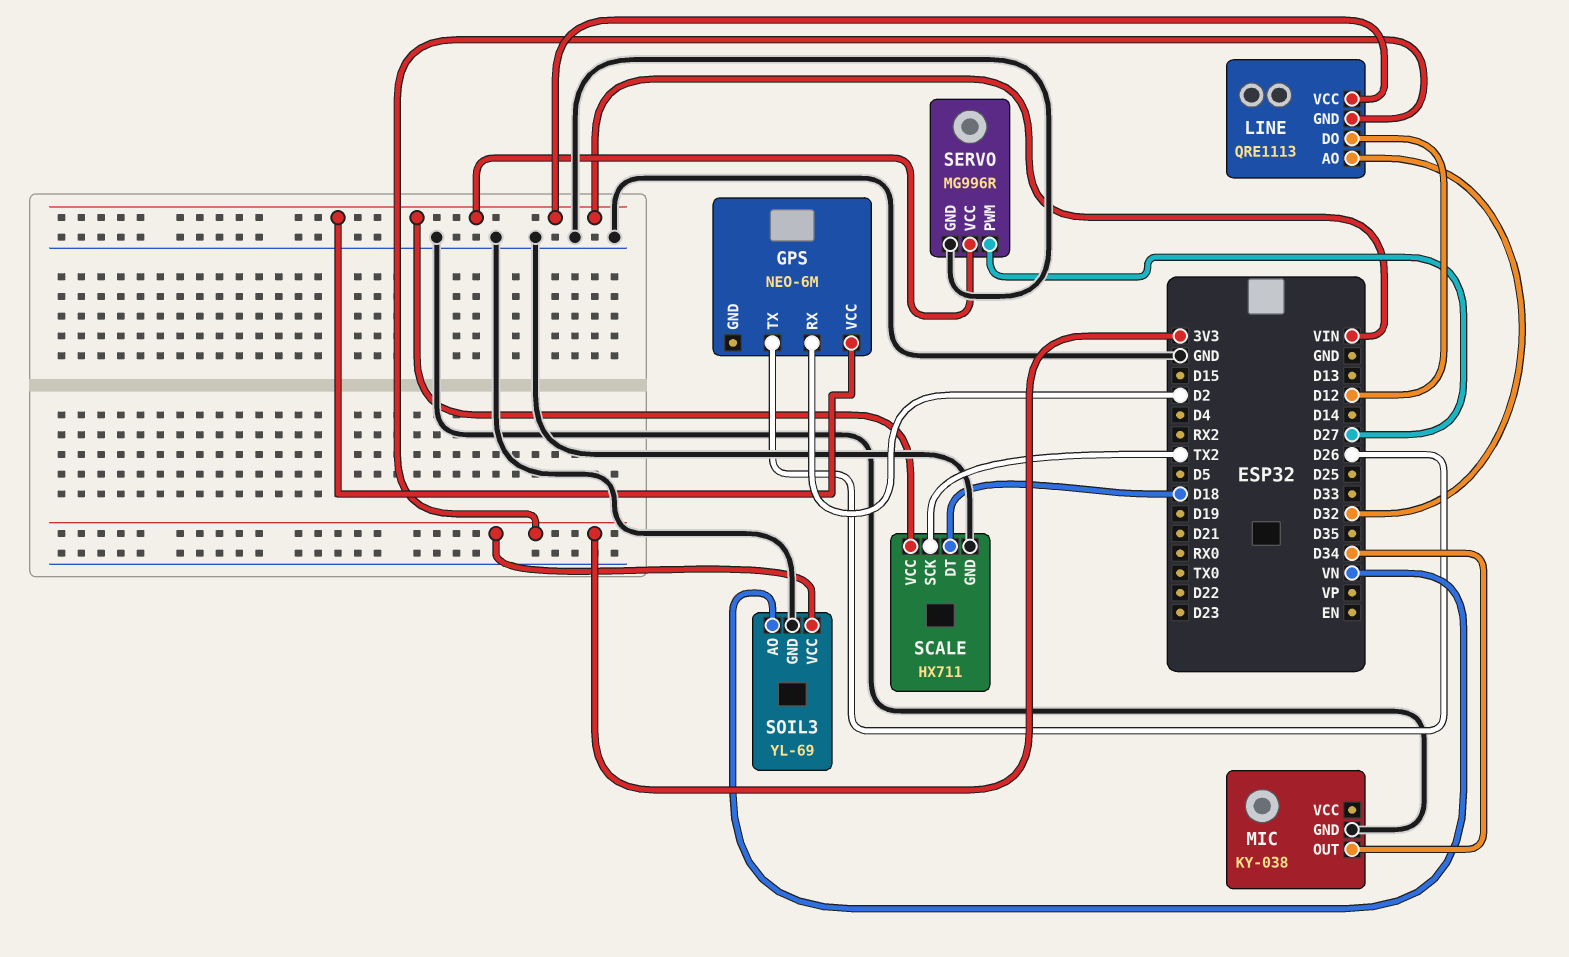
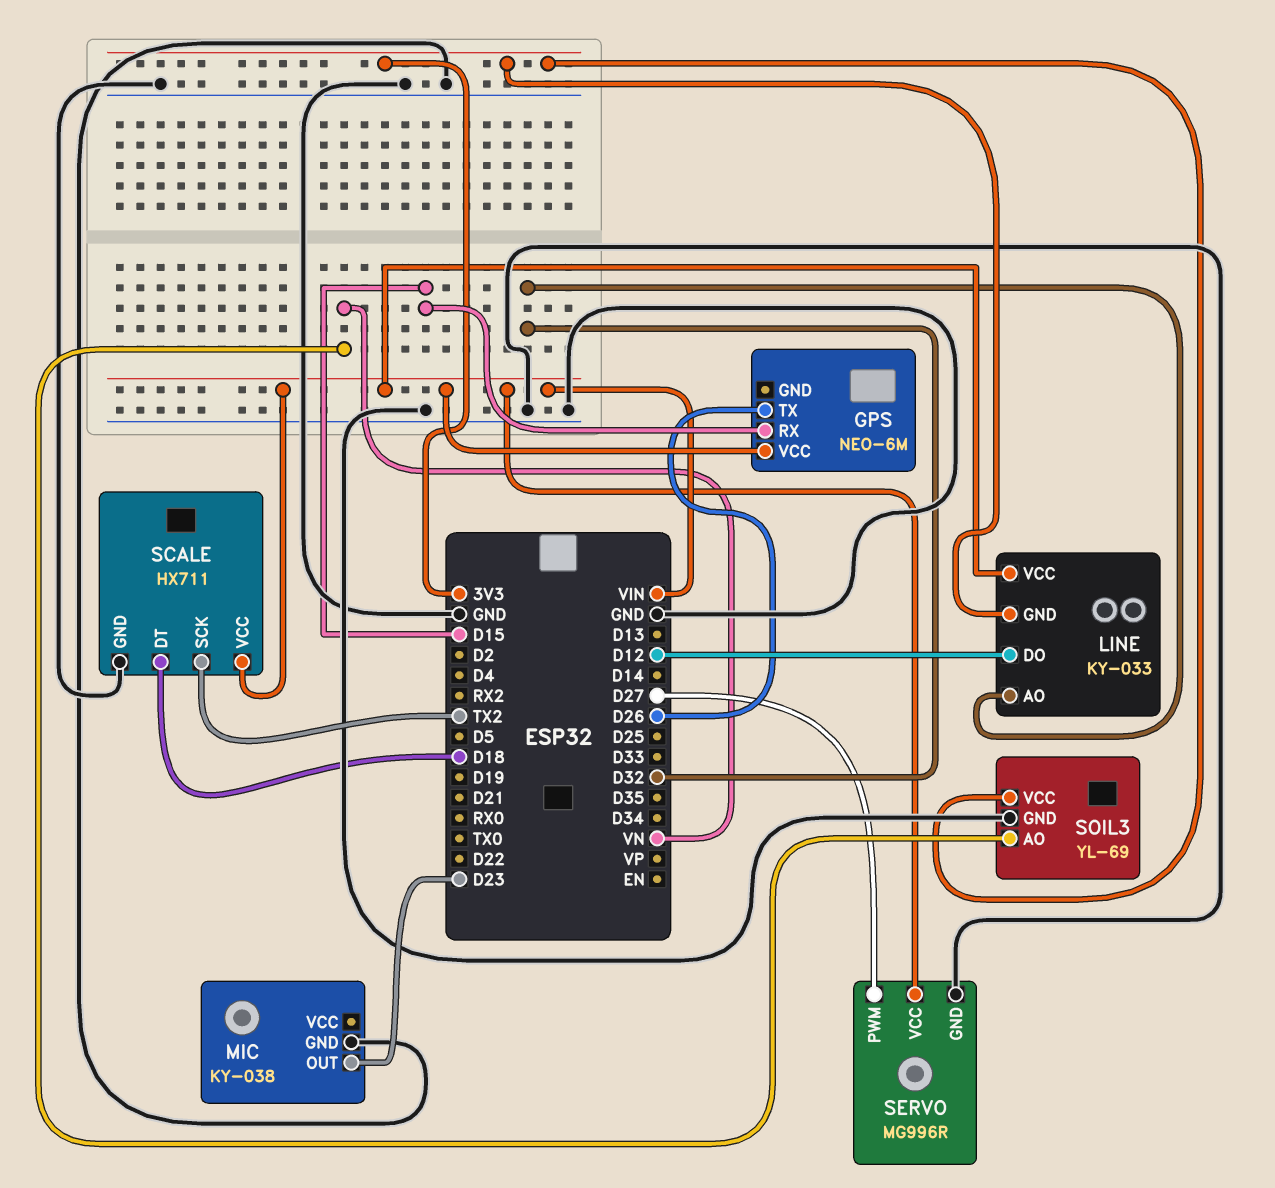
GPS pin RX: D2 -> D15
LINE: QRE1113 -> KY-033
MIC pin OUT: D34 -> D23

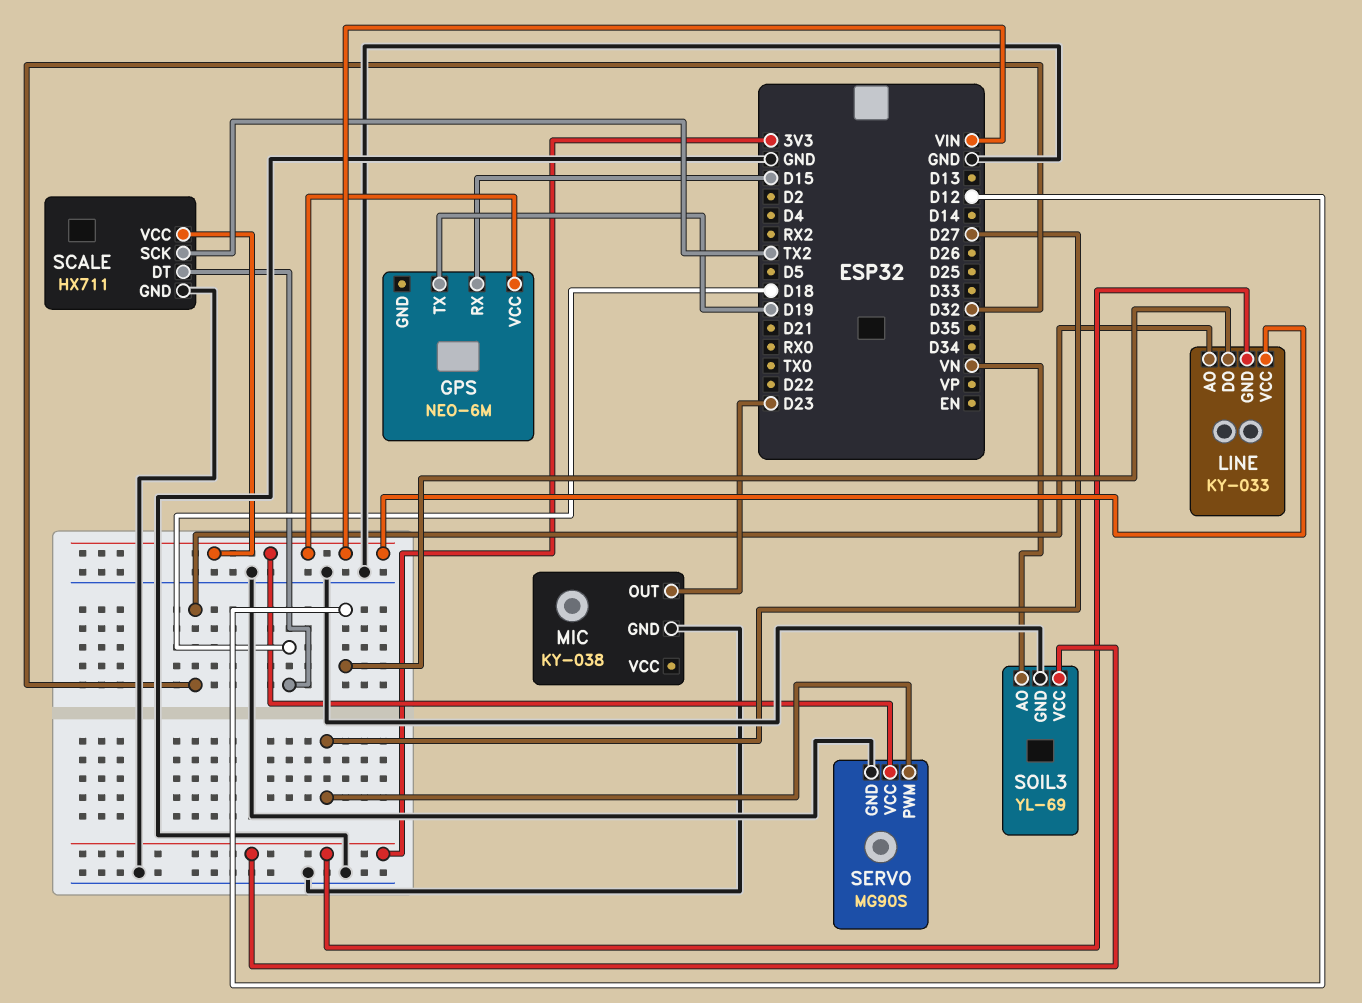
GPS pin TX: D26 -> D19
SERVO: MG996R -> MG90S

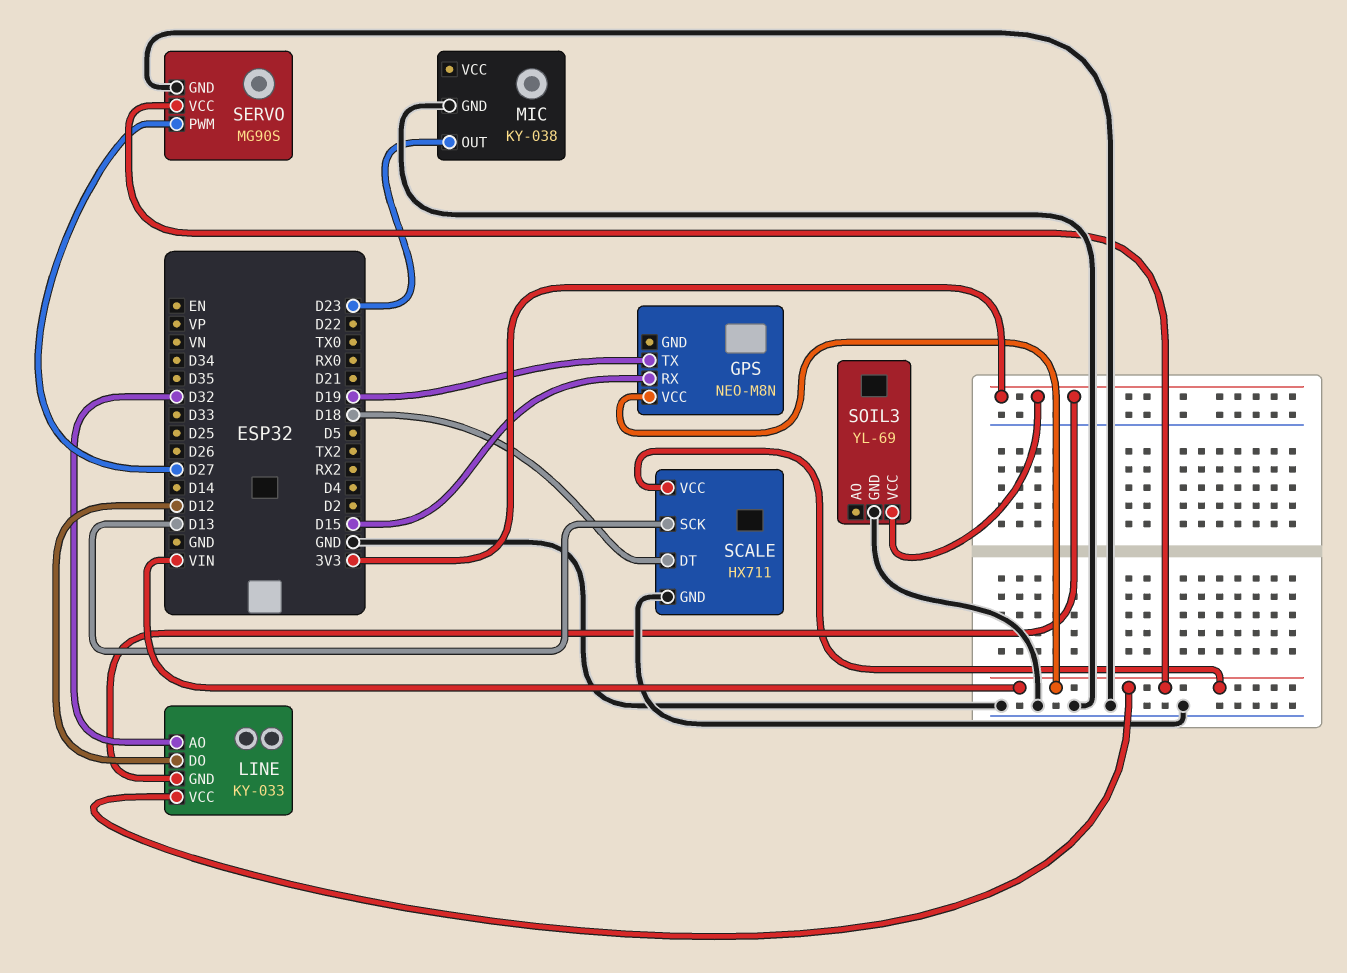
GPS: NEO-6M -> NEO-M8N
SCALE pin SCK: TX2 -> D13
SOIL3 pin AO: VN -> none

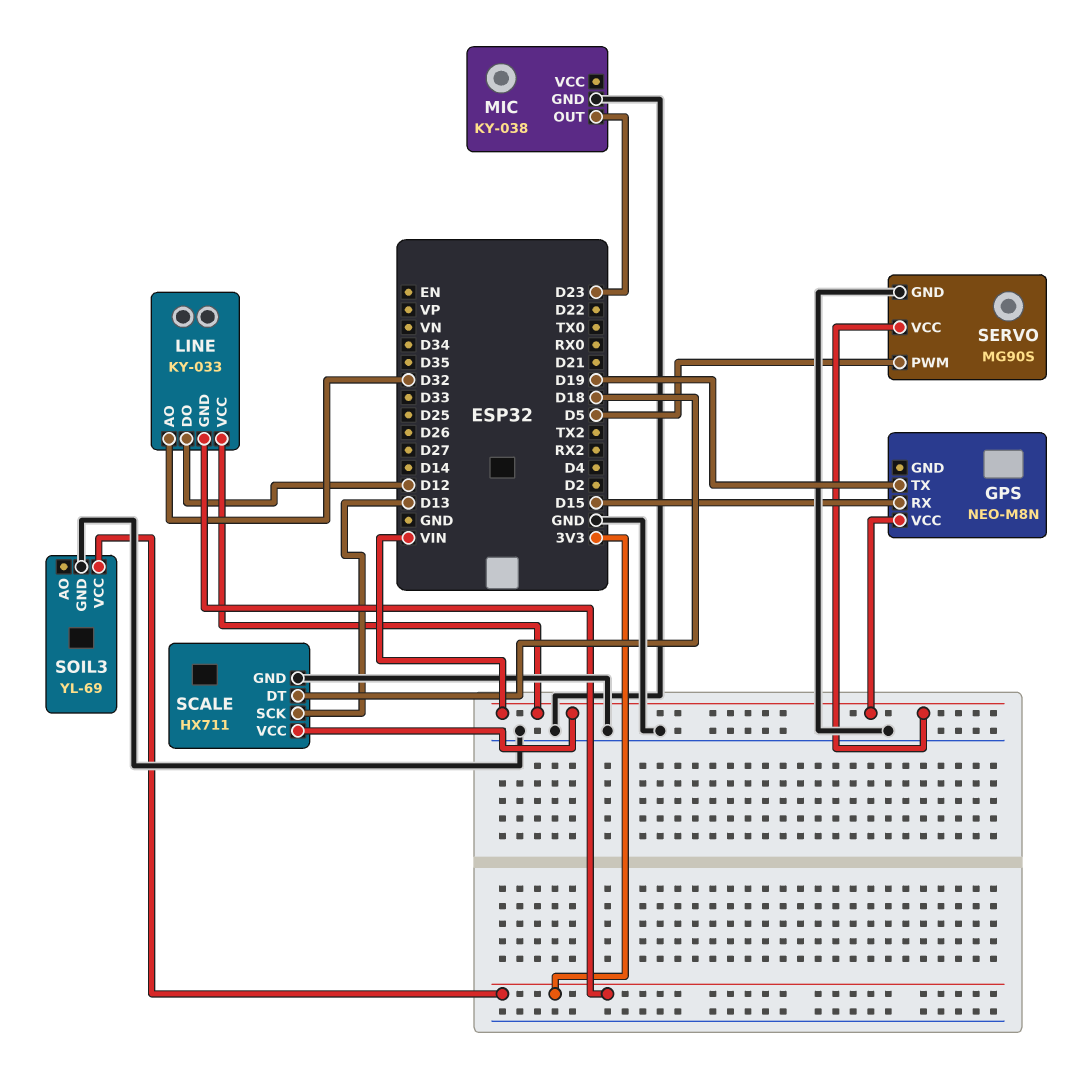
SERVO pin PWM: D27 -> D5

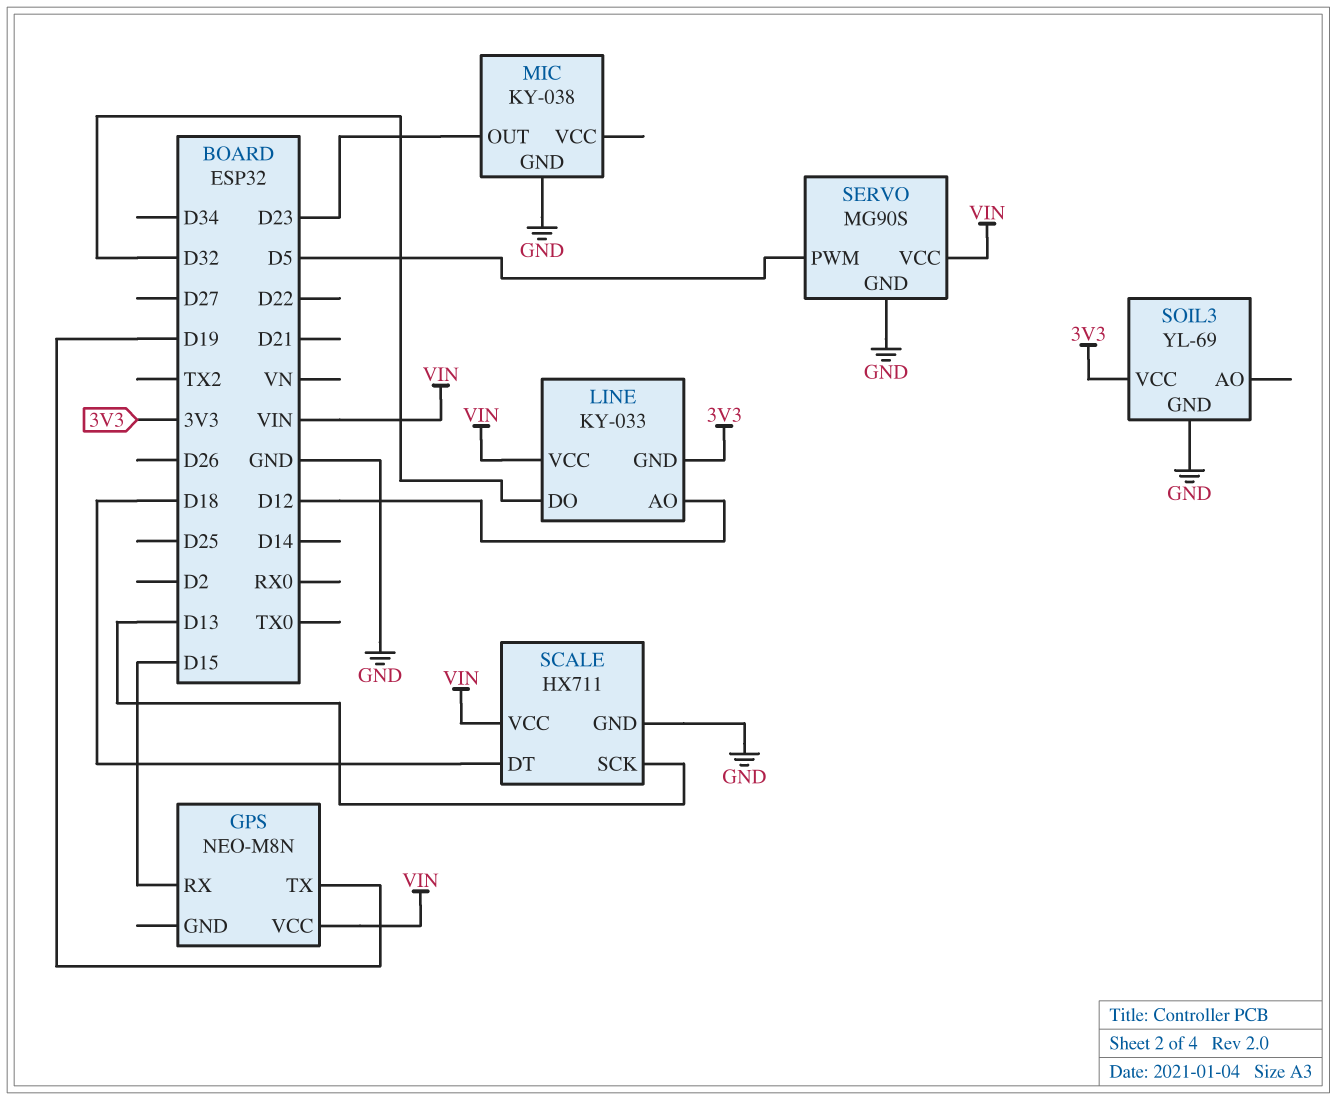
LINE pin AO: D32 -> D12
LINE pin DO: D12 -> D32

